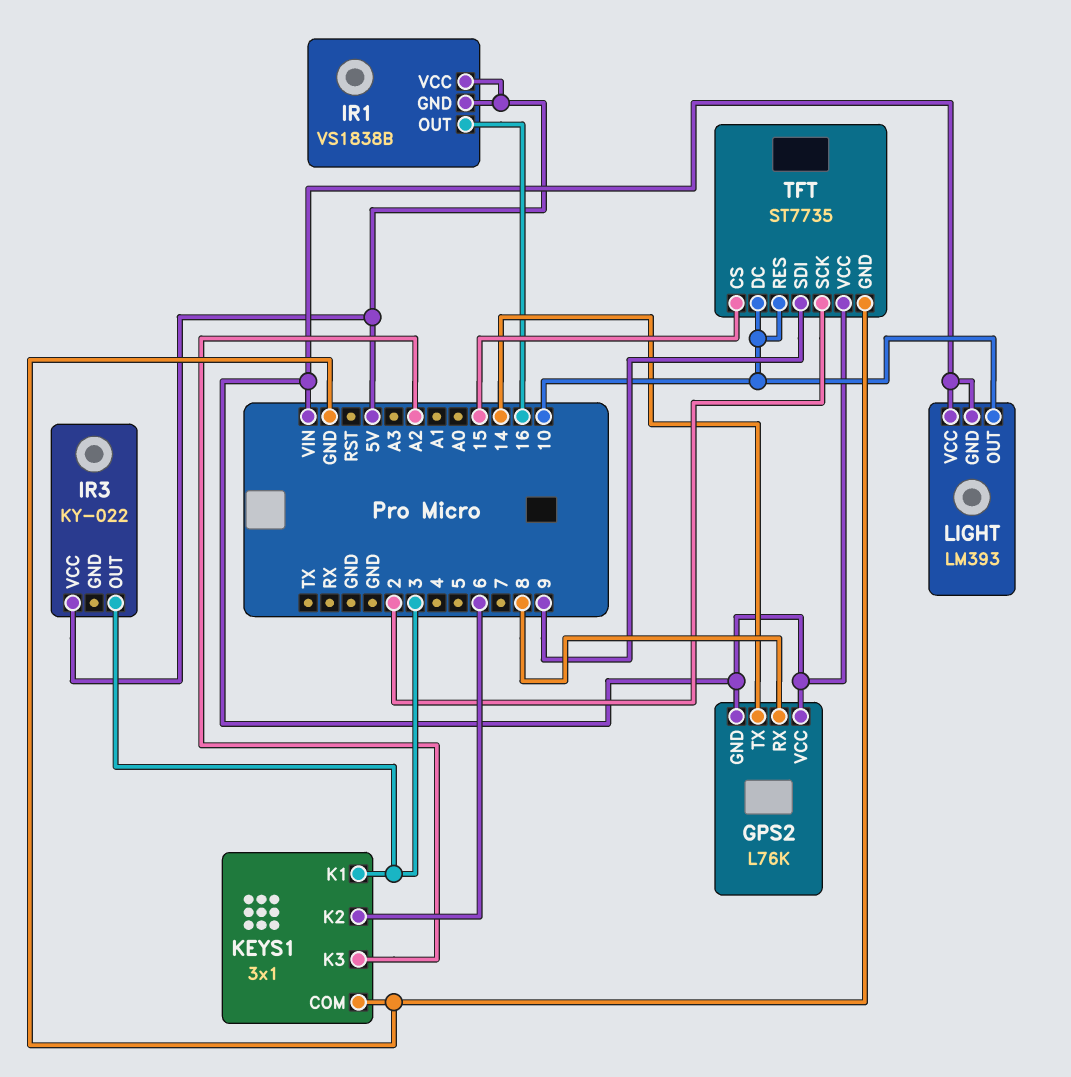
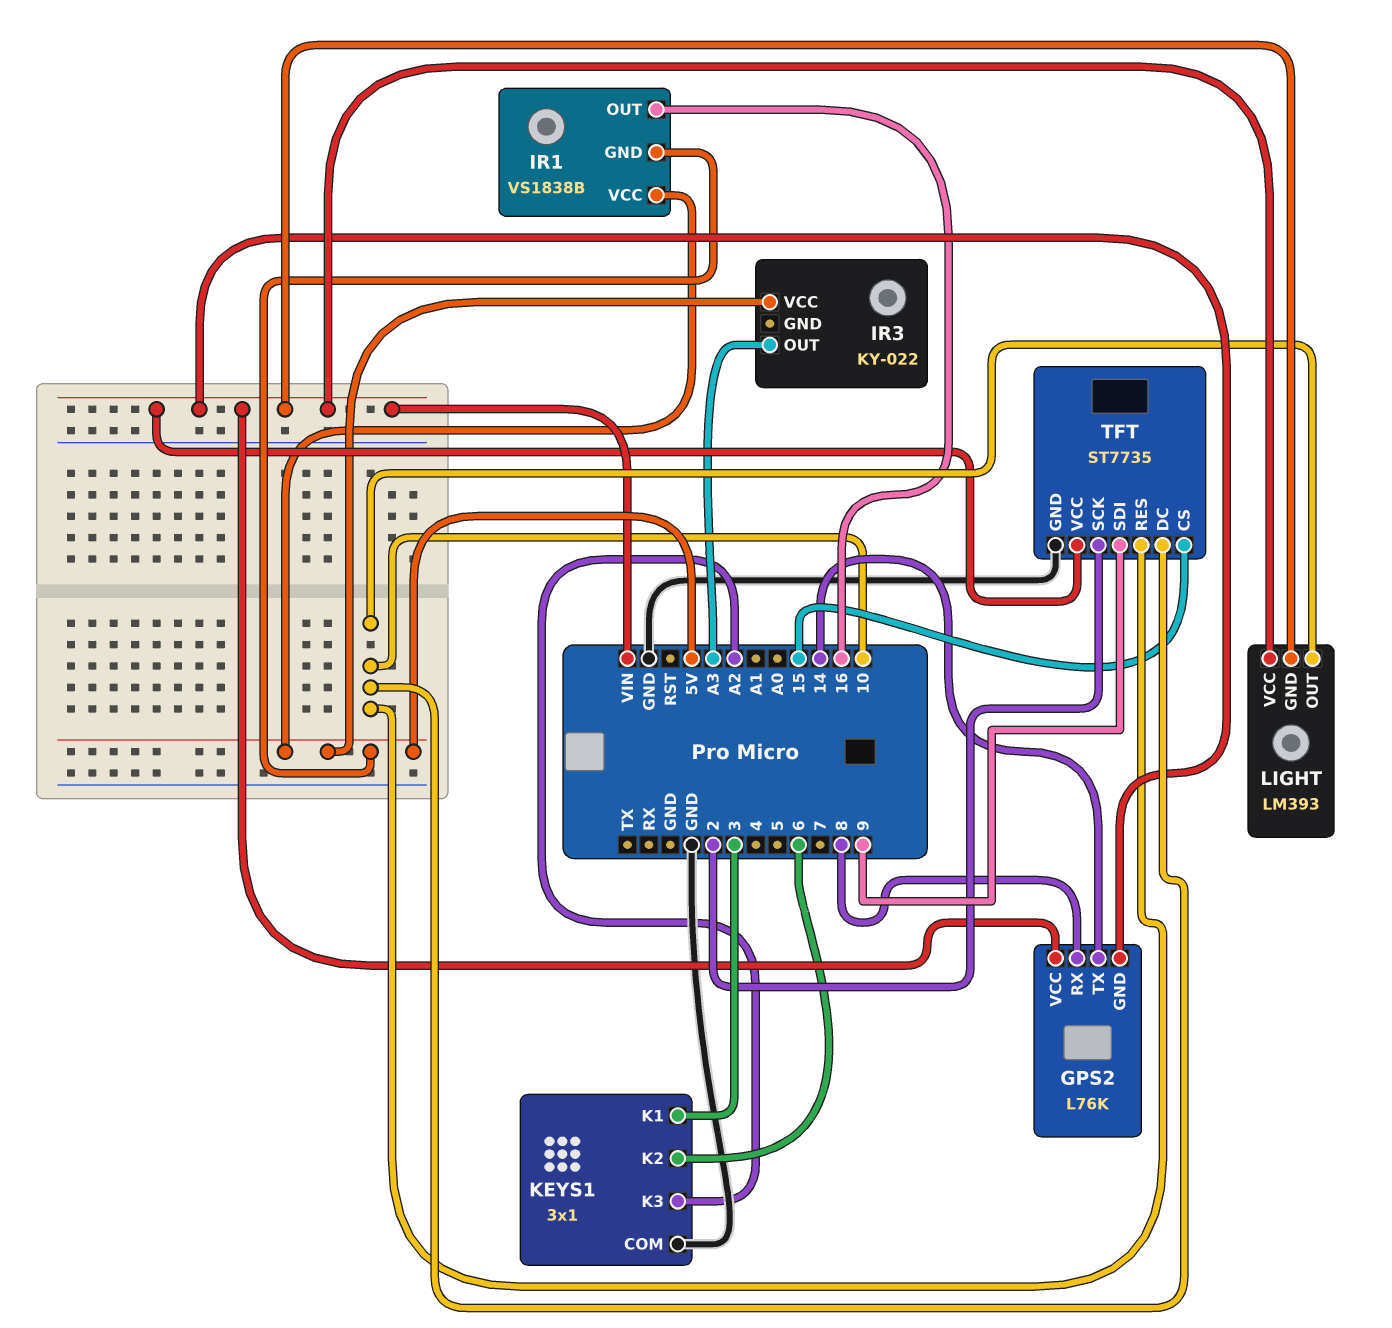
IR3 pin OUT: 3 -> A3

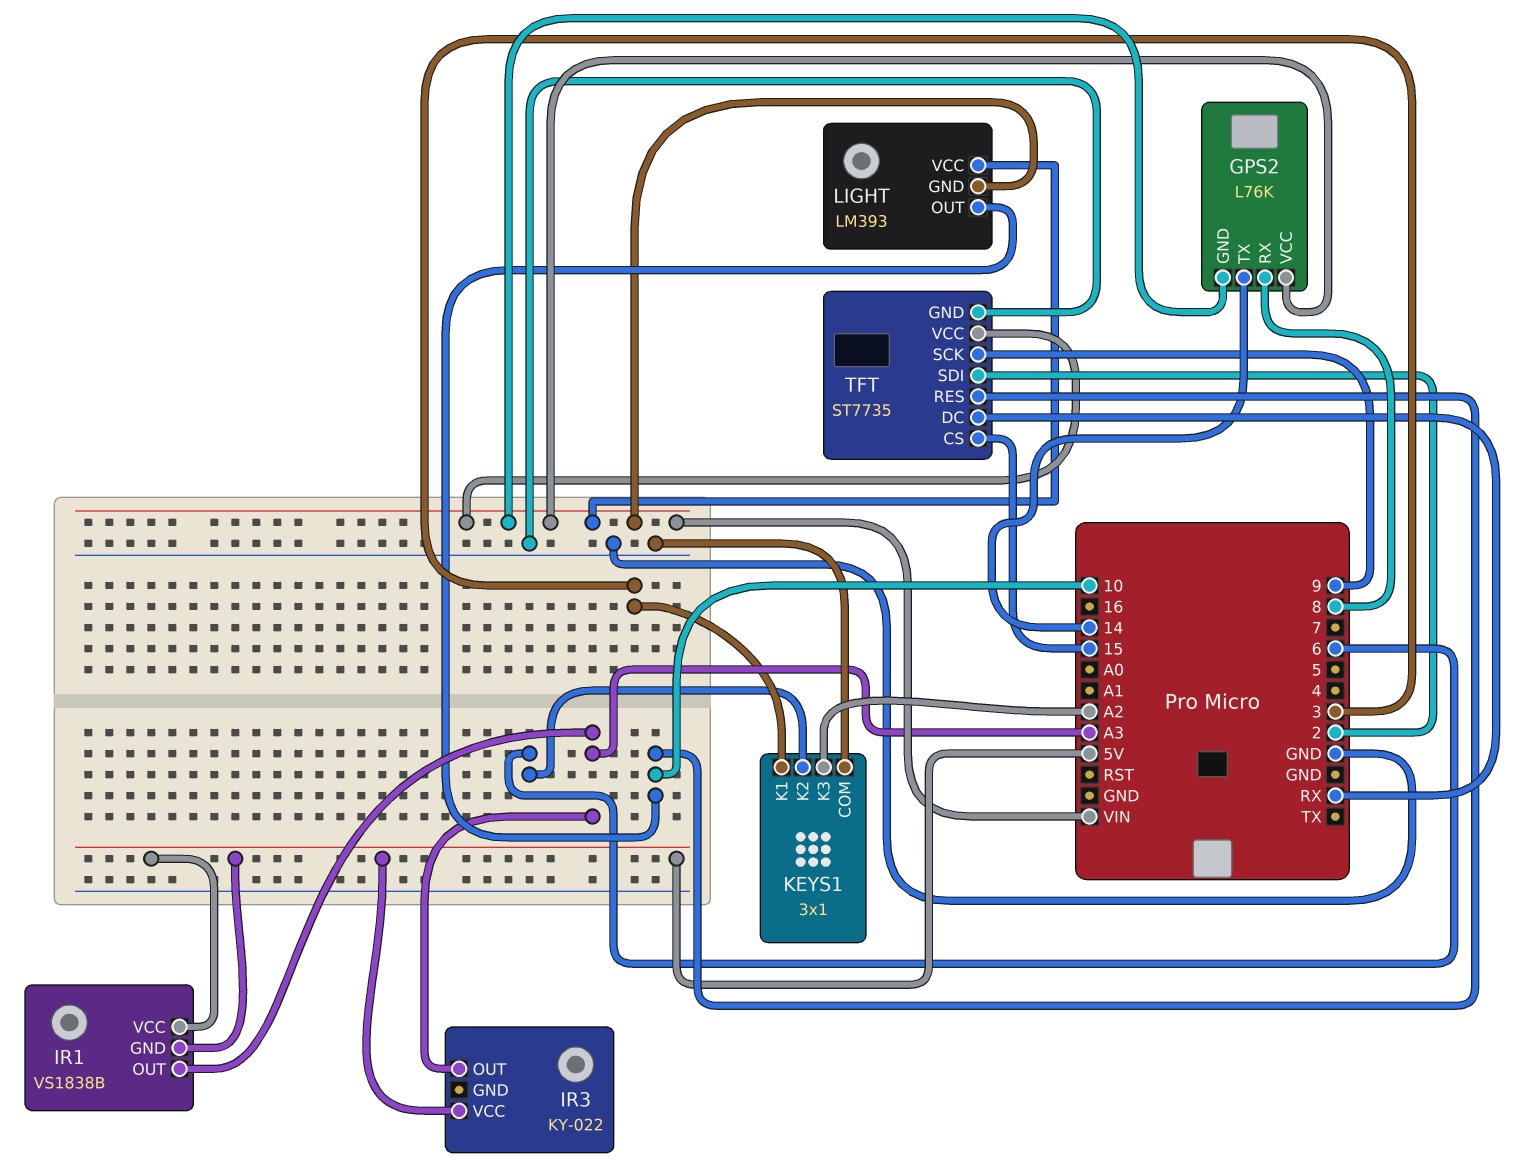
IR1 pin OUT: 16 -> A3
TFT pin DC: 10 -> RX
TFT pin SCK: 2 -> 9
TFT pin SDI: 9 -> 2

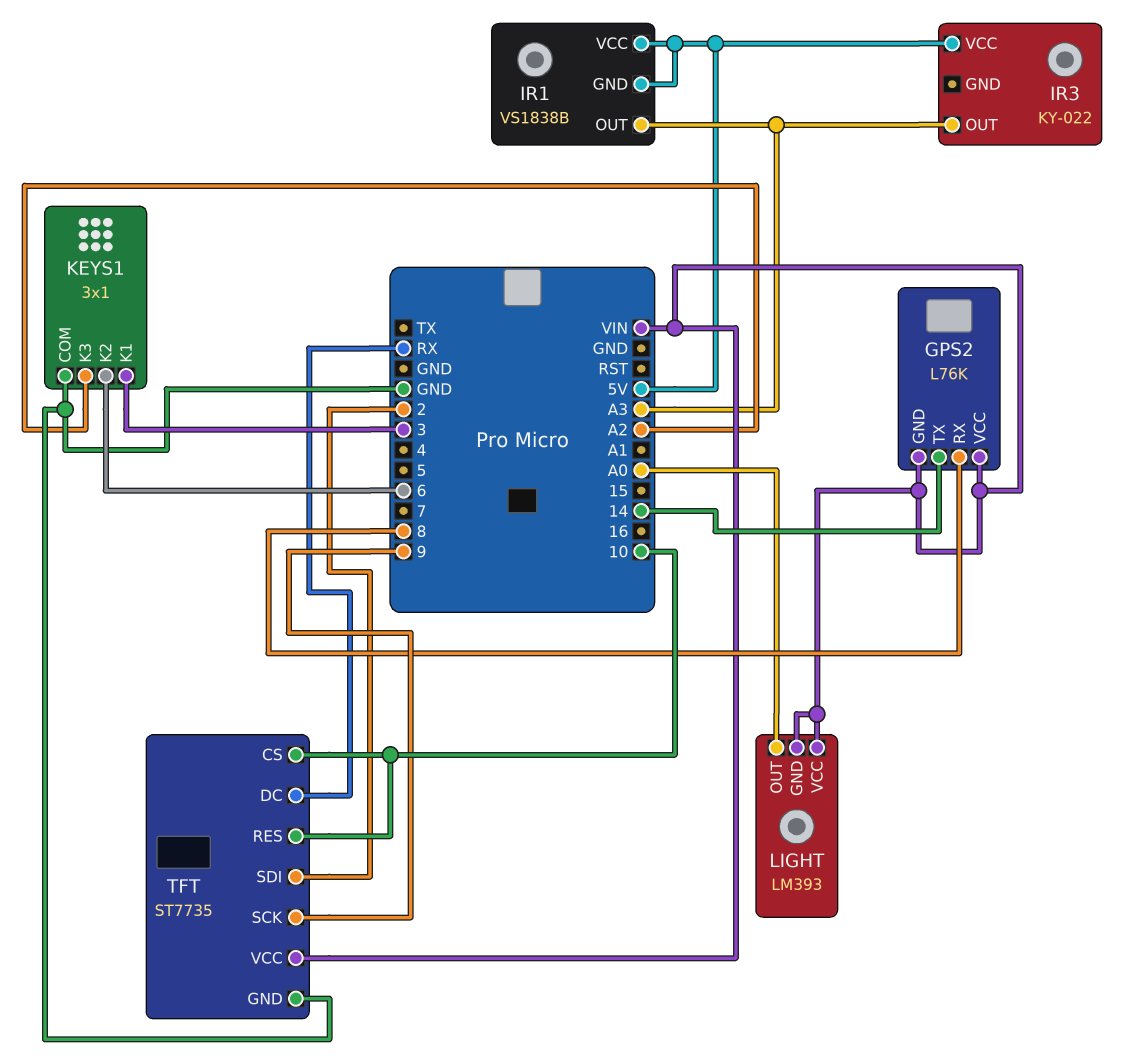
LIGHT pin OUT: 10 -> A0
TFT pin CS: 15 -> 10

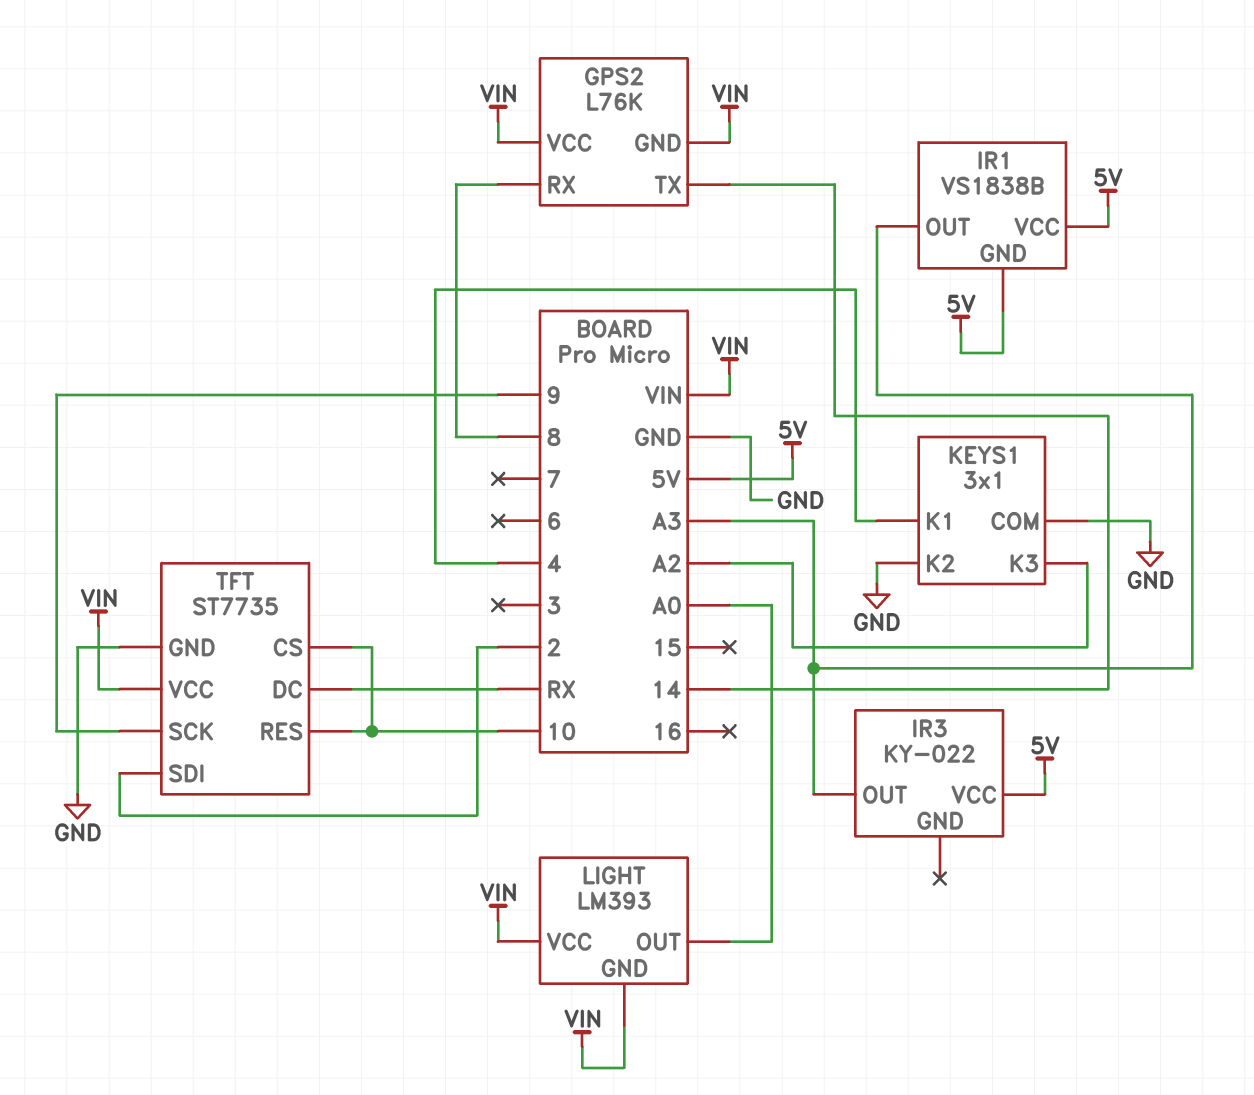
KEYS1 pin K1: 3 -> 4
KEYS1 pin K2: 6 -> GND

